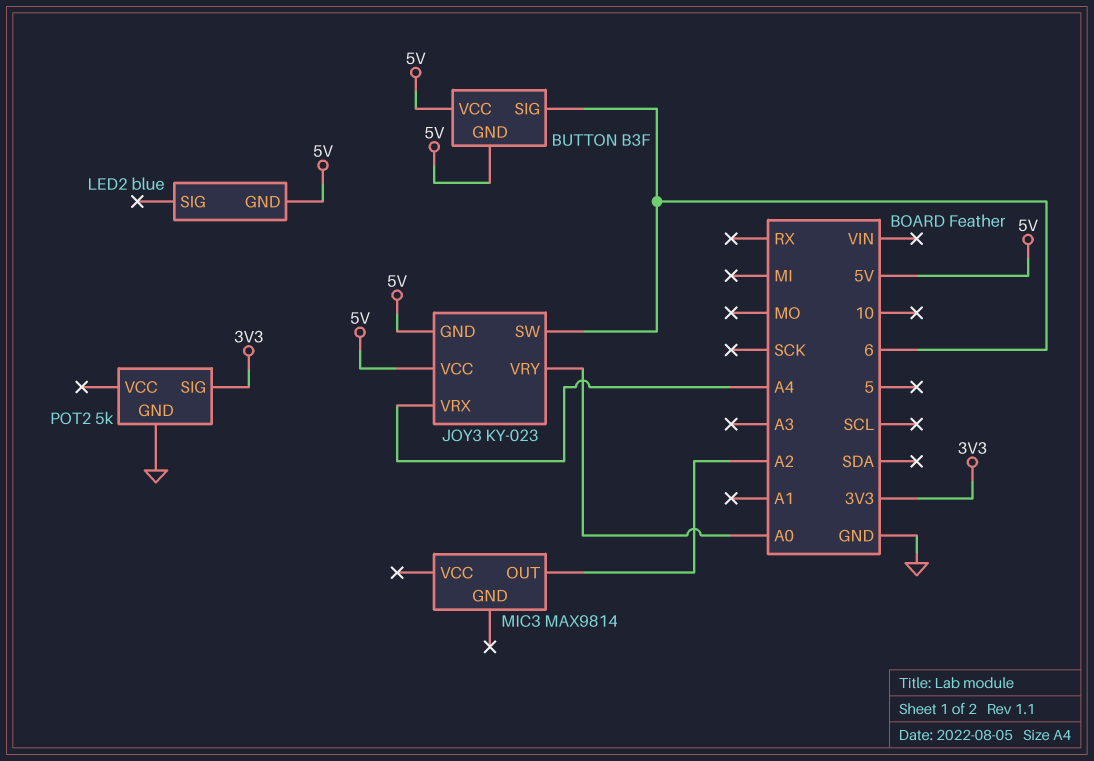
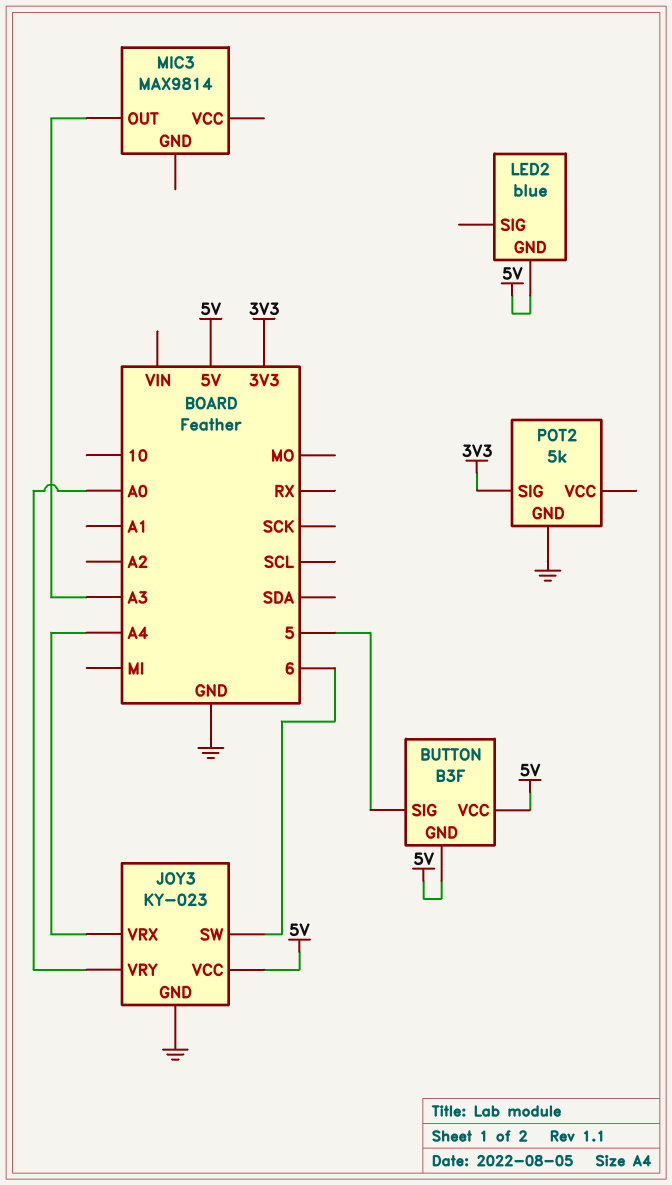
BUTTON pin SIG: 6 -> 5
JOY3 pin GND: 5V -> GND
MIC3 pin OUT: A2 -> A3

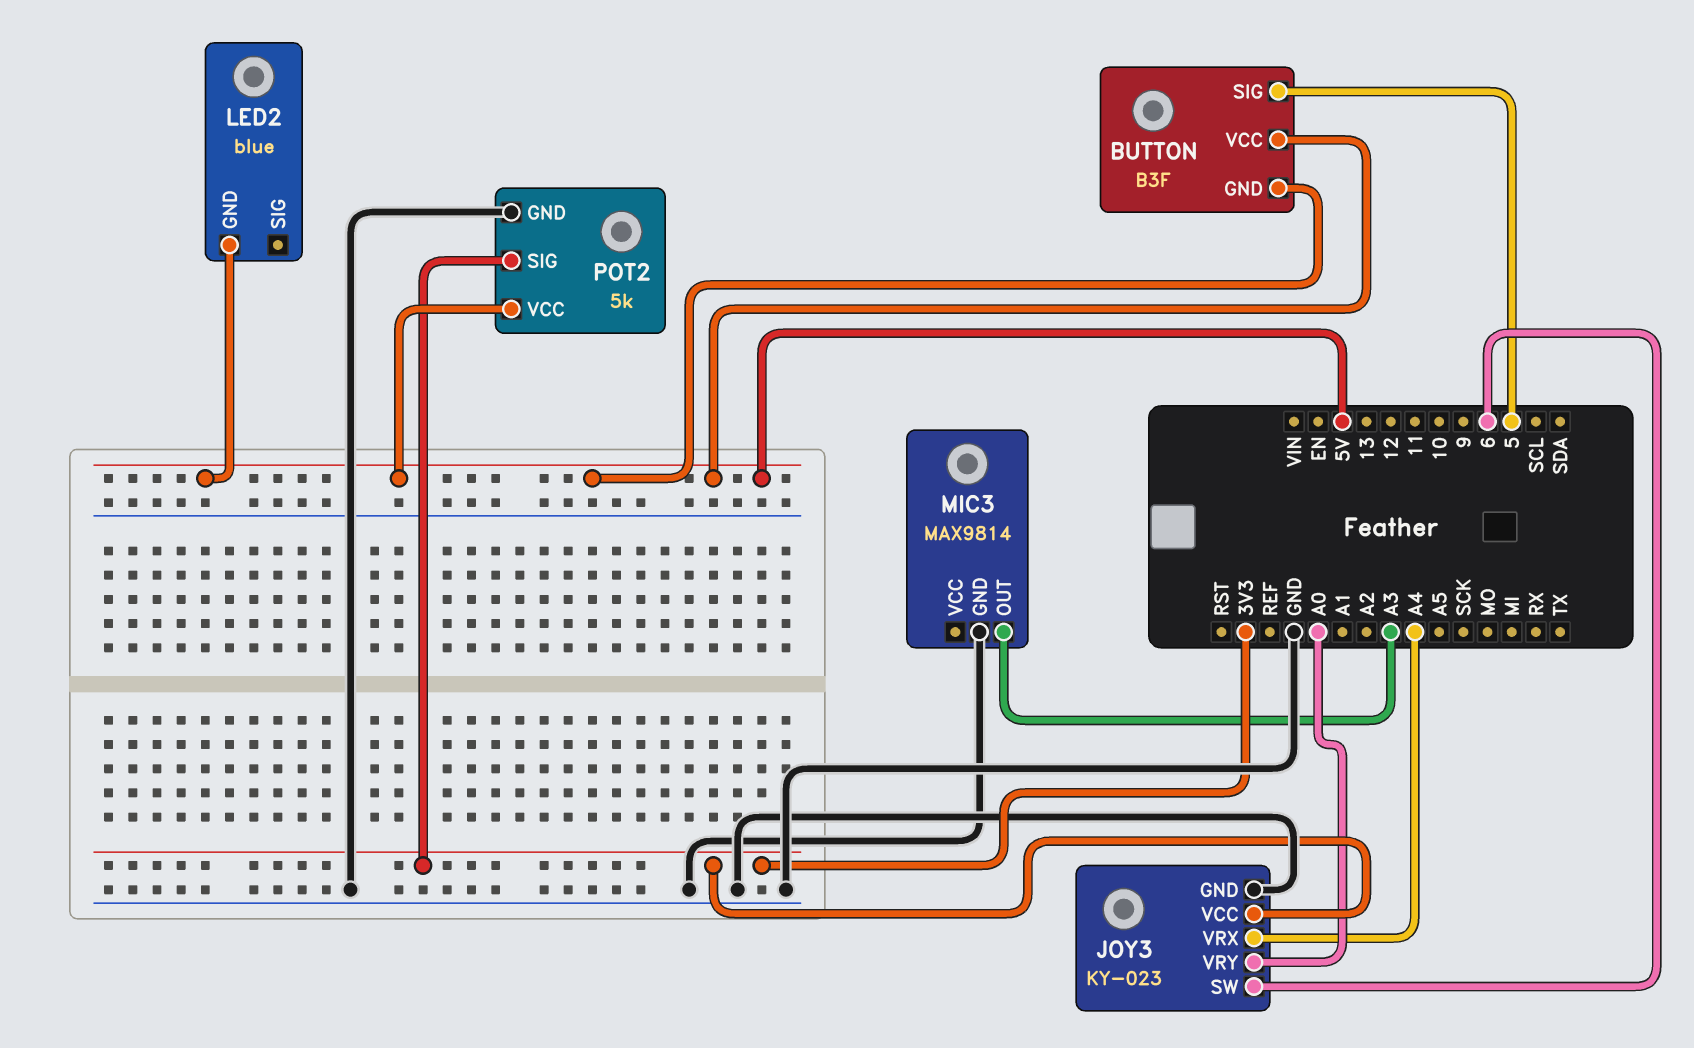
JOY3 pin VCC: 5V -> 3V3
MIC3 pin GND: none -> GND
POT2 pin VCC: none -> 5V

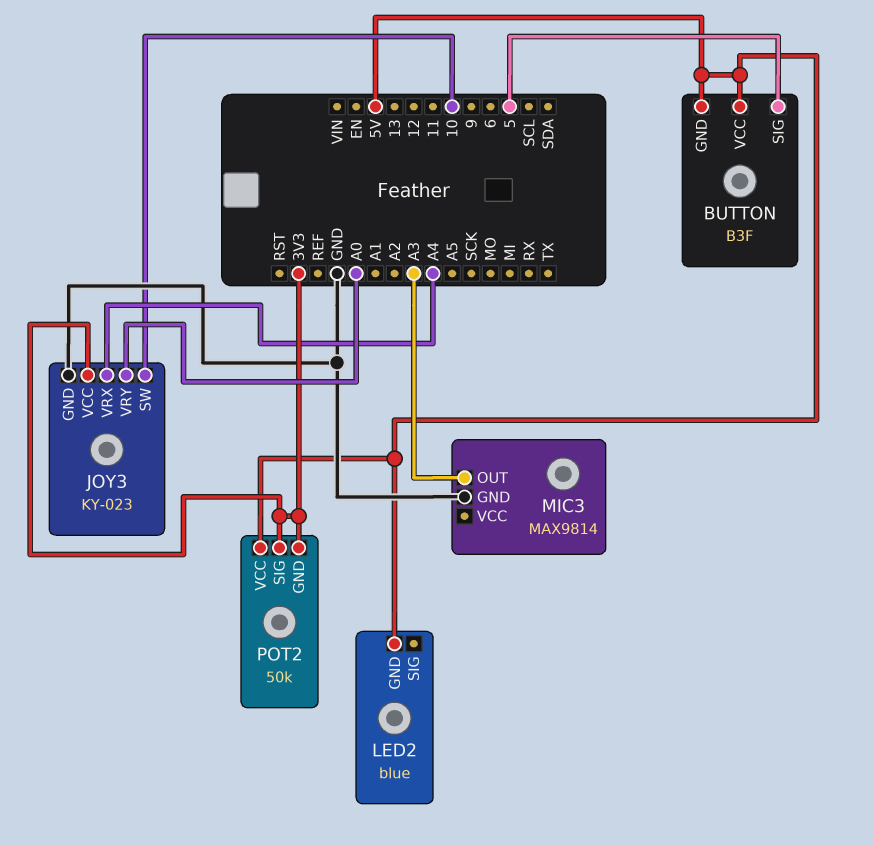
JOY3 pin SW: 6 -> 10
POT2: 5k -> 50k
POT2 pin GND: GND -> 3V3

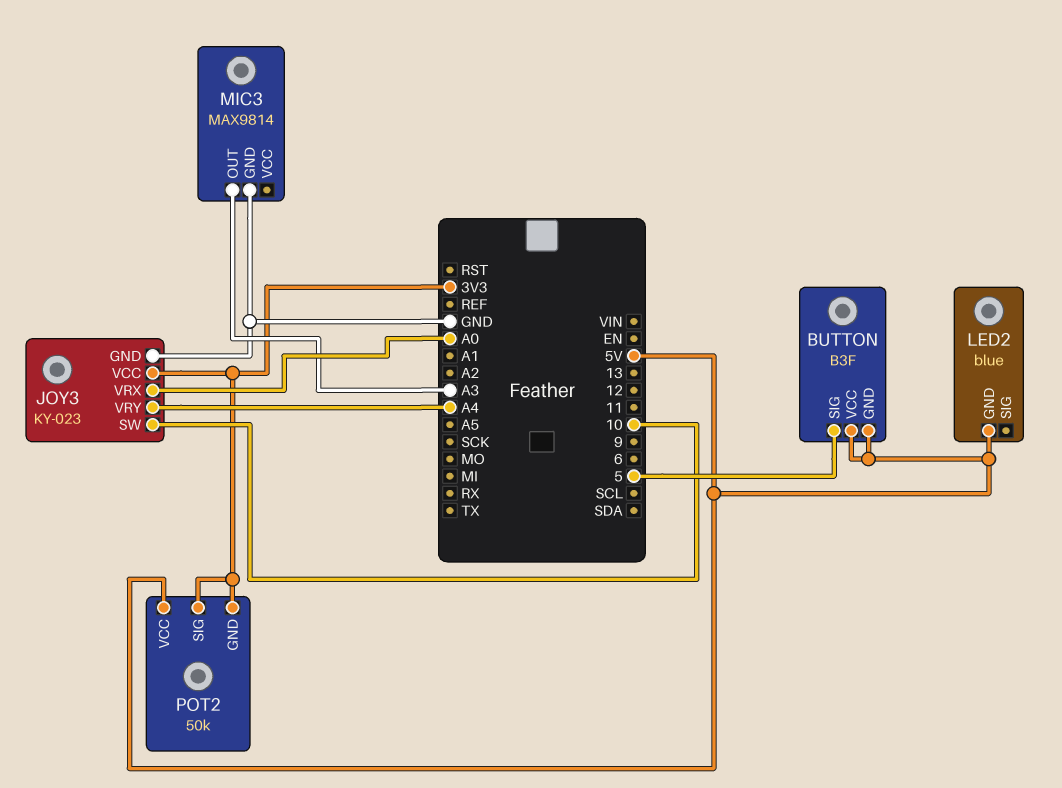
JOY3 pin VRX: A4 -> A0
JOY3 pin VRY: A0 -> A4

